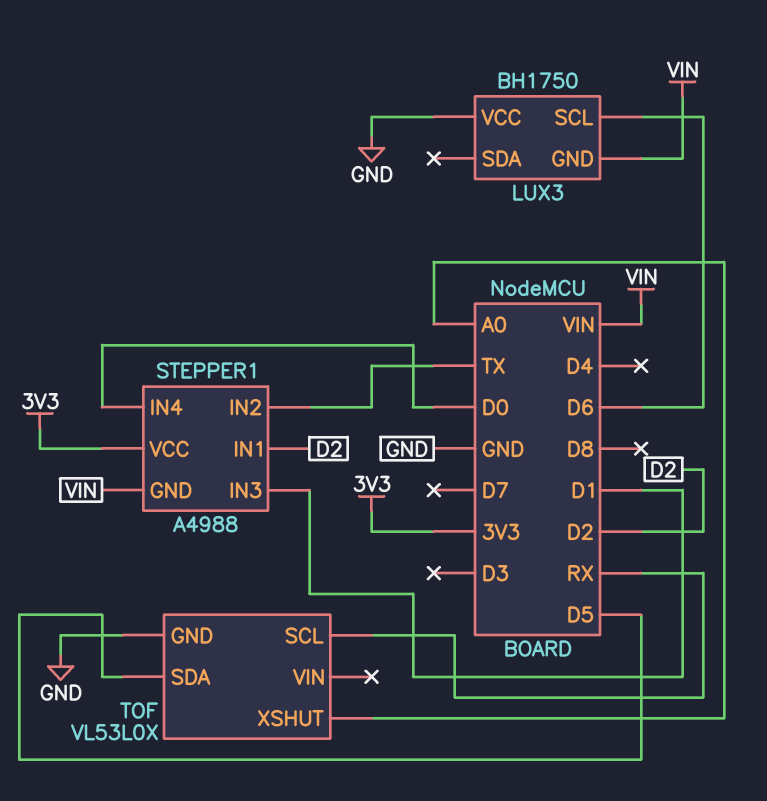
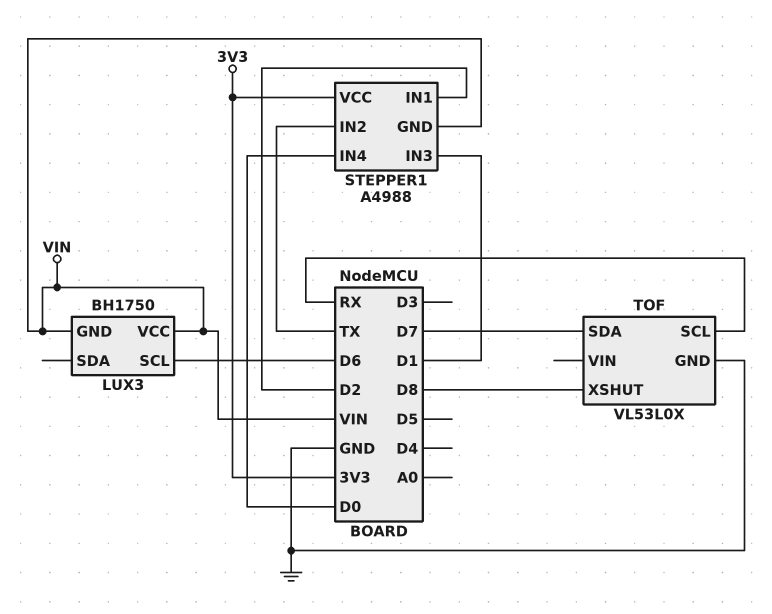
LUX3 pin VCC: GND -> VIN
TOF pin SDA: D5 -> D7
TOF pin XSHUT: A0 -> D8

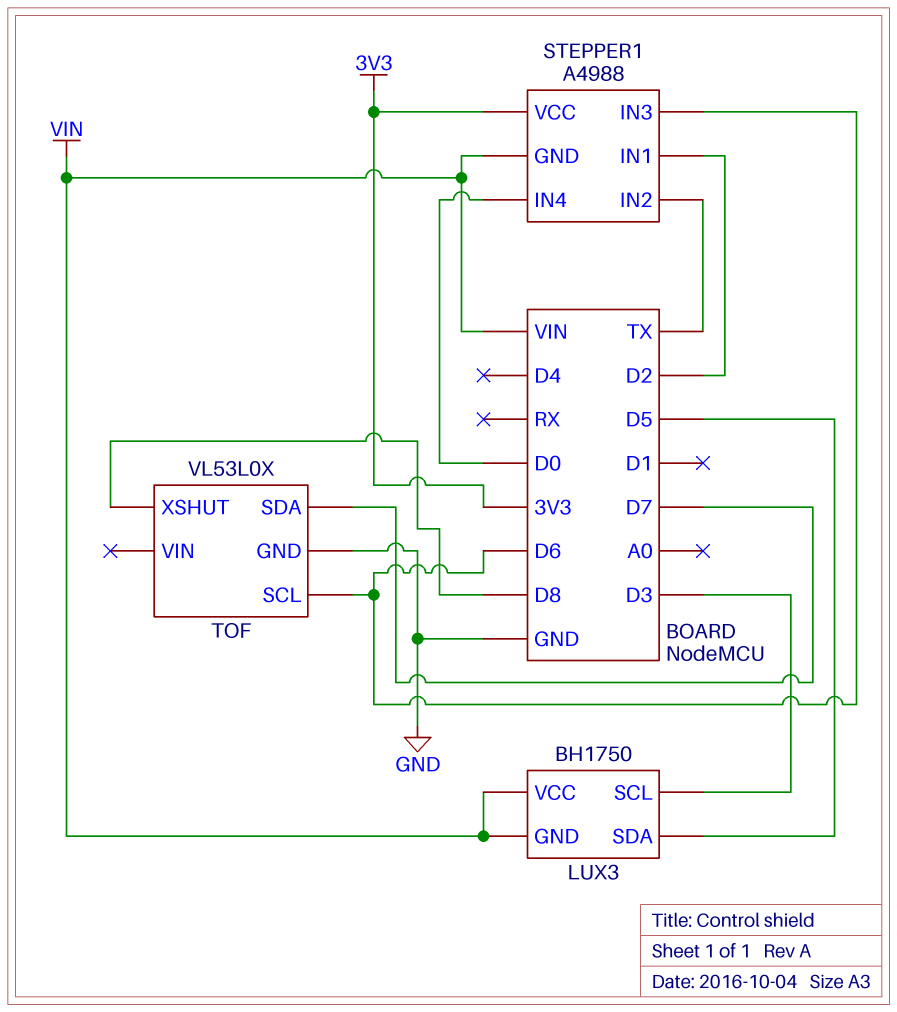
LUX3 pin SCL: D6 -> D3
LUX3 pin SDA: none -> D5
STEPPER1 pin IN3: D1 -> D6
TOF pin SCL: RX -> D6

